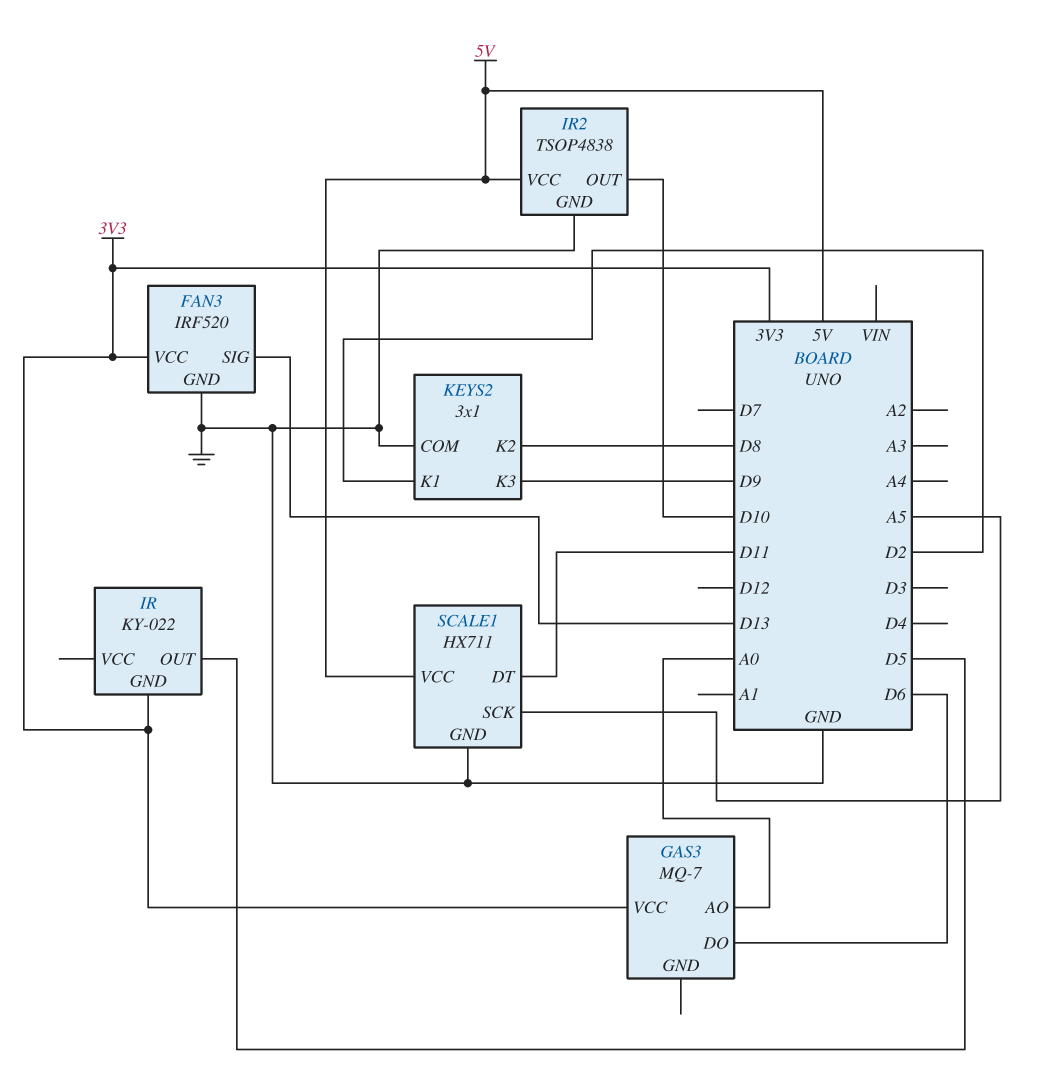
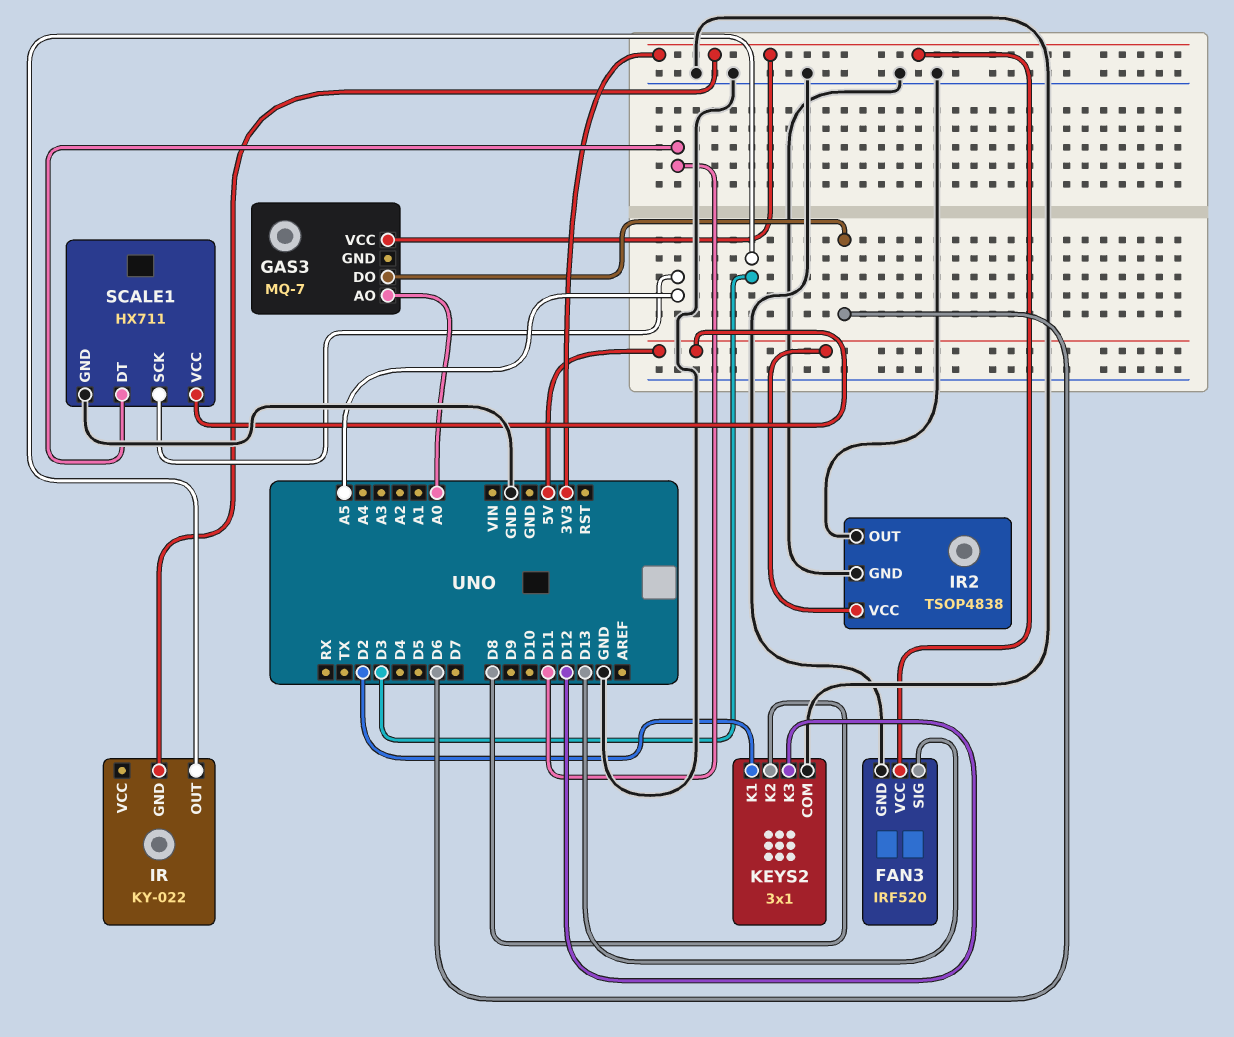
IR pin OUT: D5 -> D3
IR2 pin OUT: D10 -> GND
KEYS2 pin K3: D9 -> D12

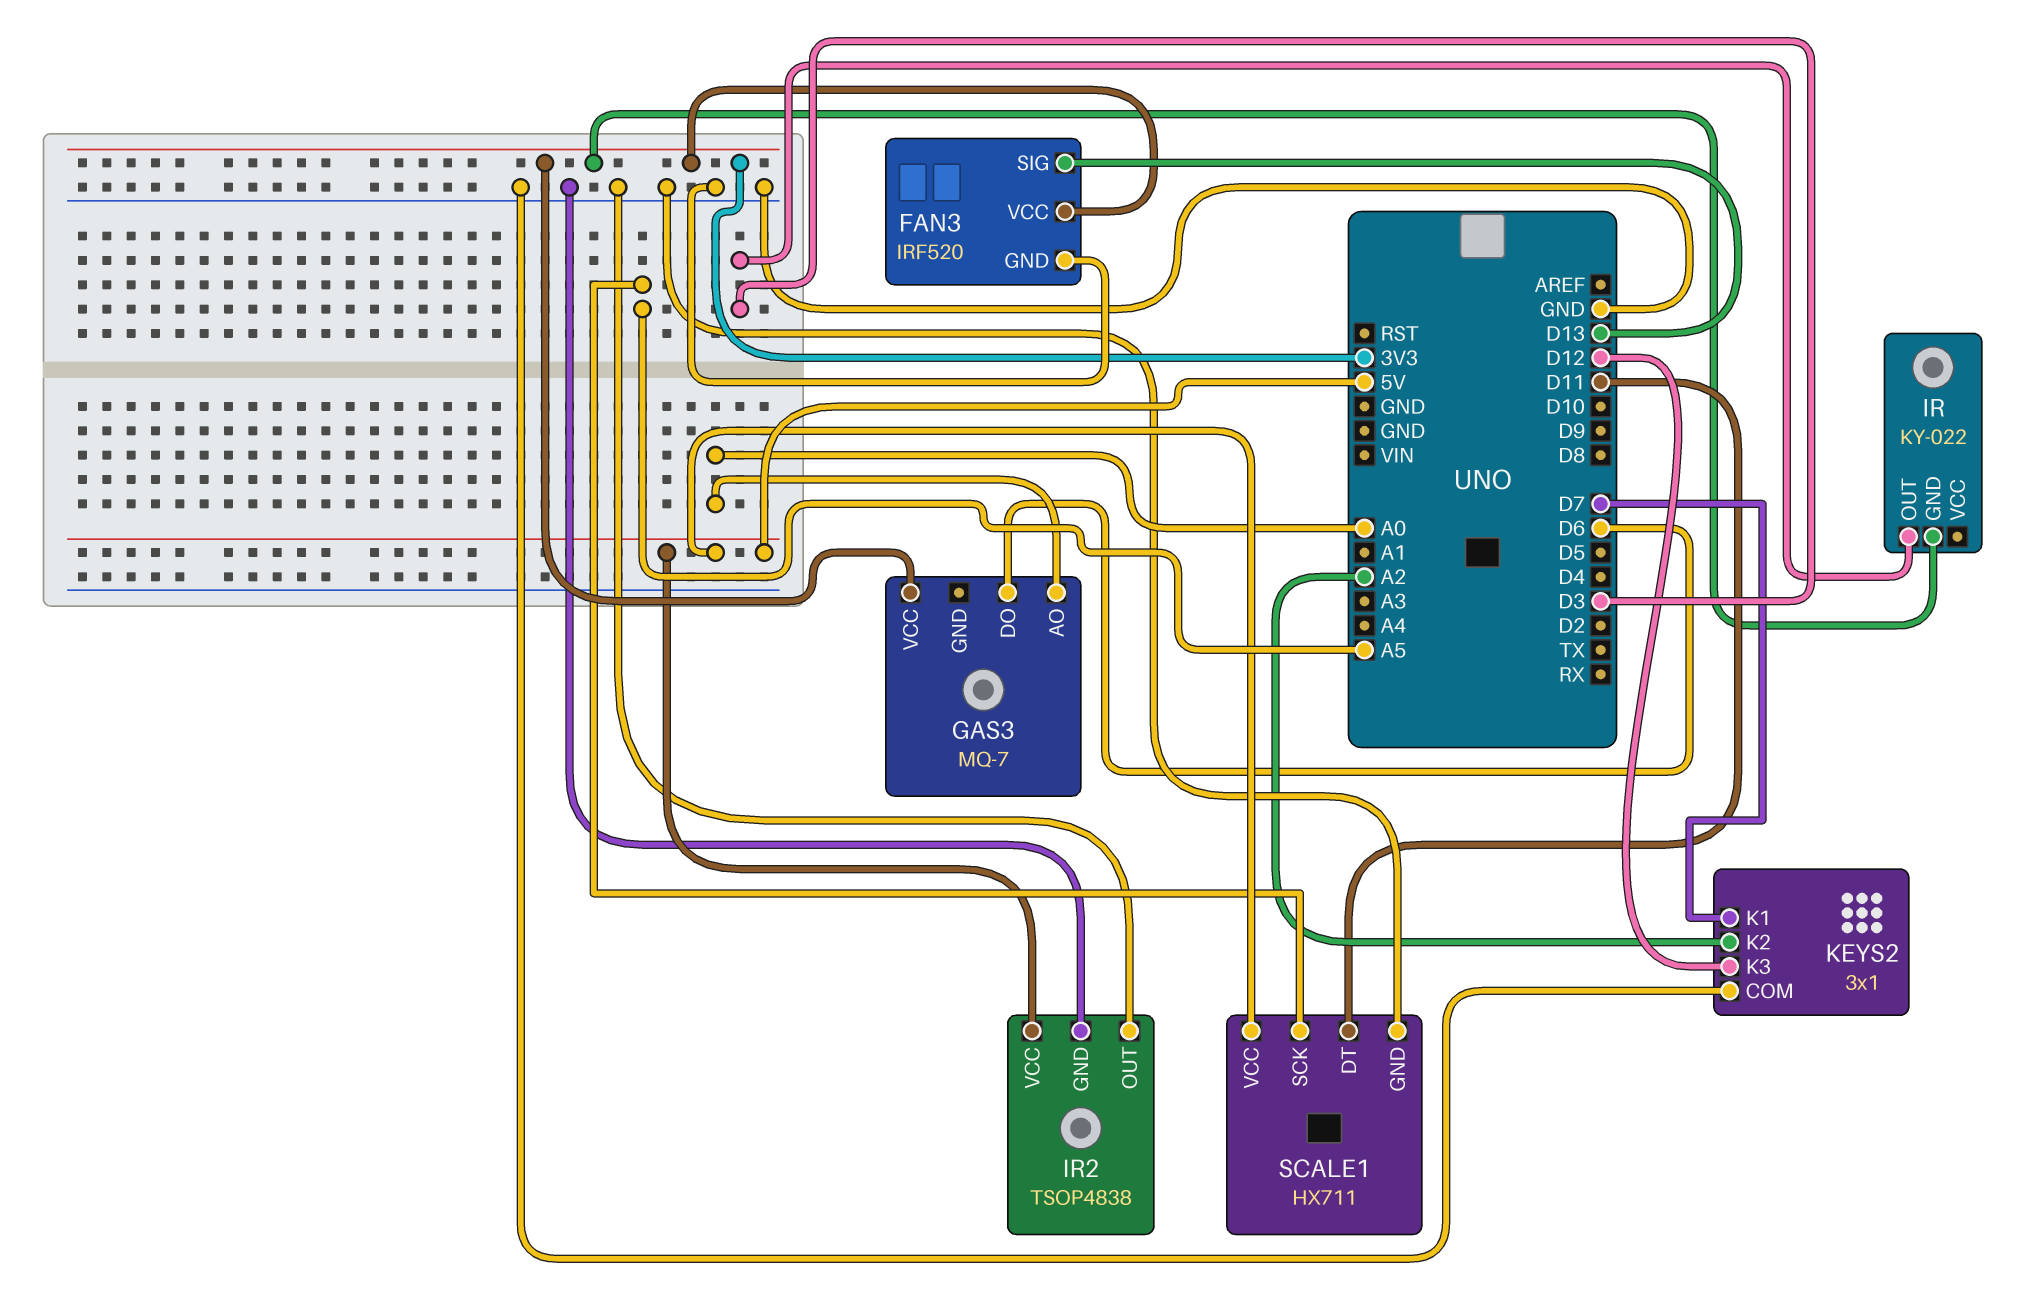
KEYS2 pin K1: D2 -> D7
KEYS2 pin K2: D8 -> A2

